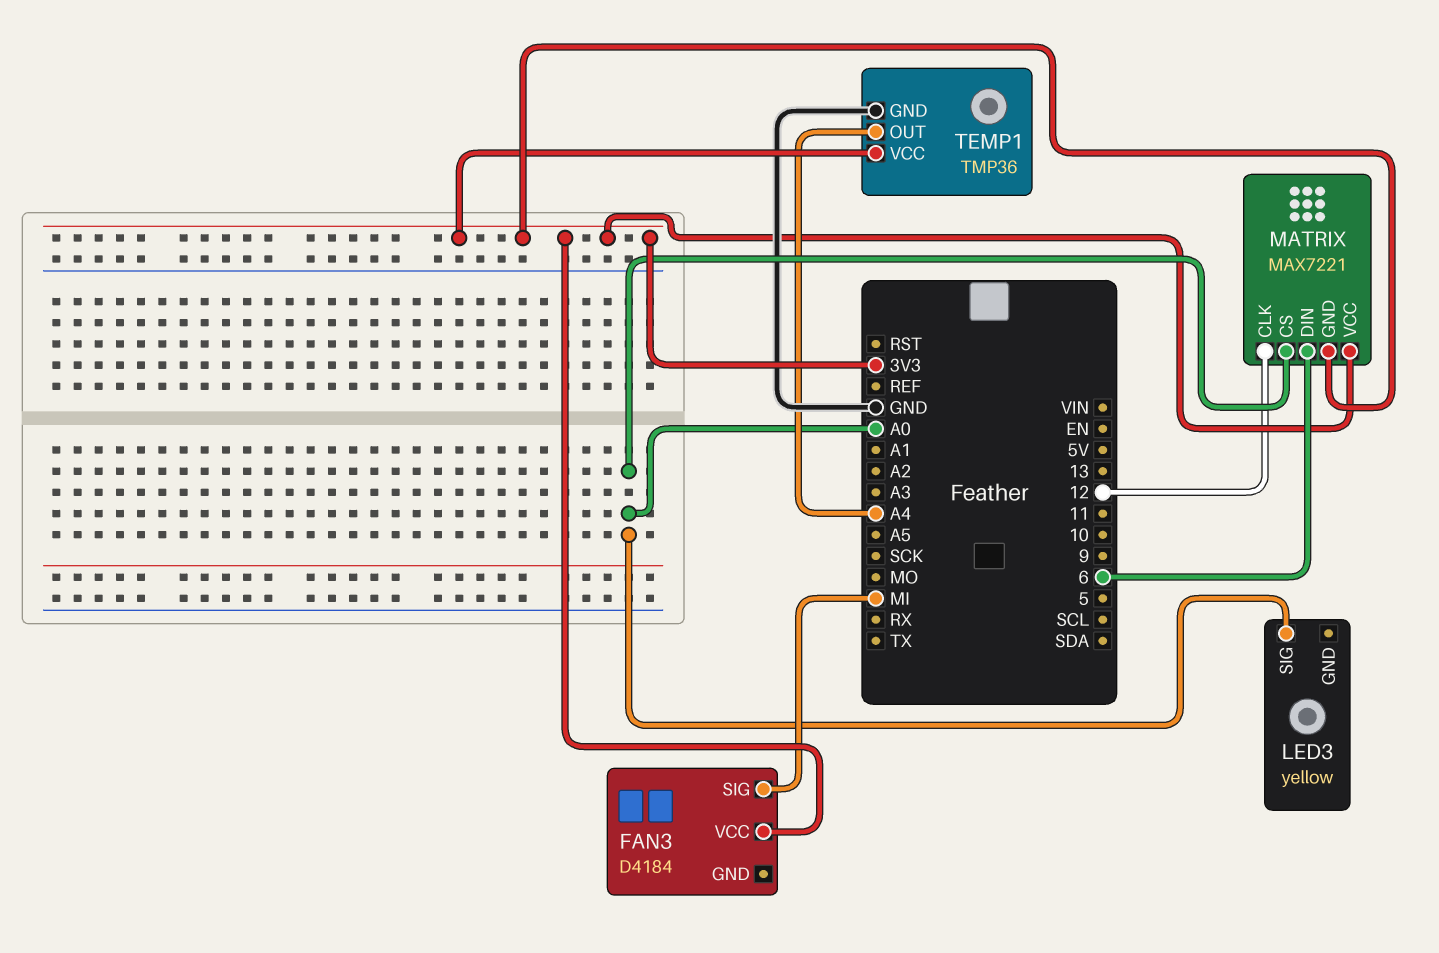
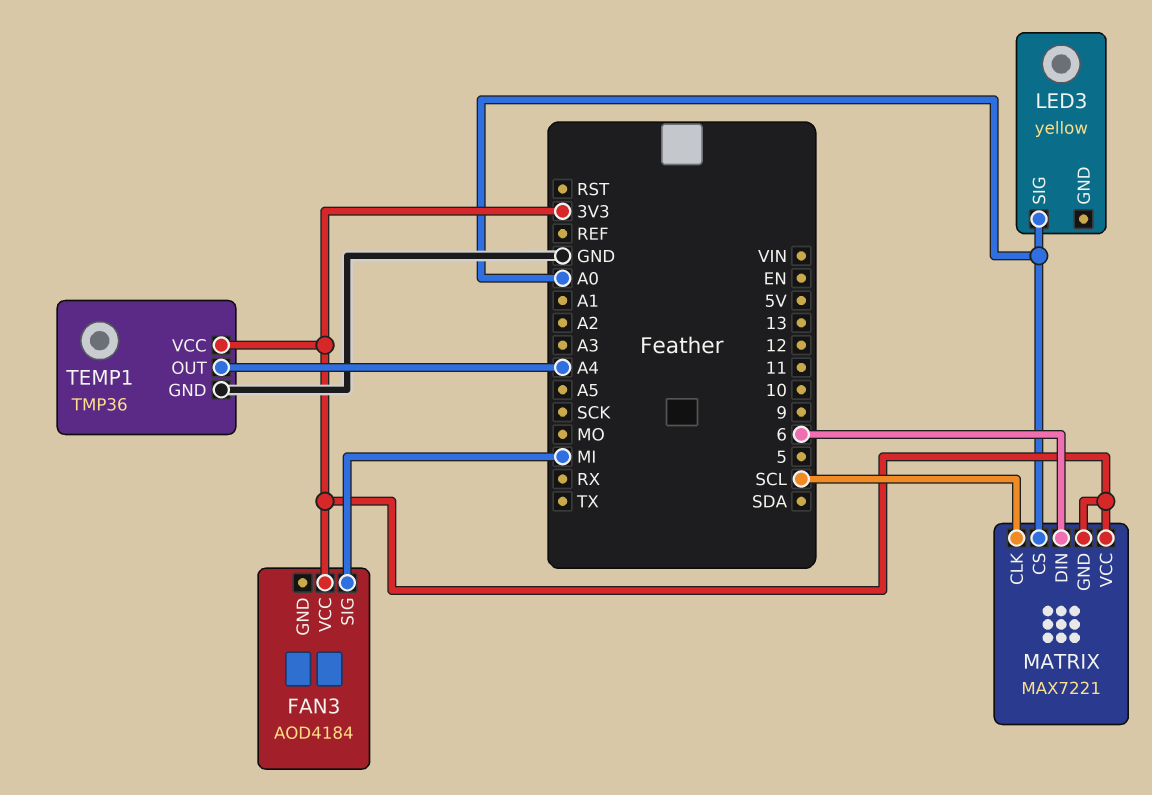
FAN3: D4184 -> AOD4184
MATRIX pin CLK: 12 -> SCL

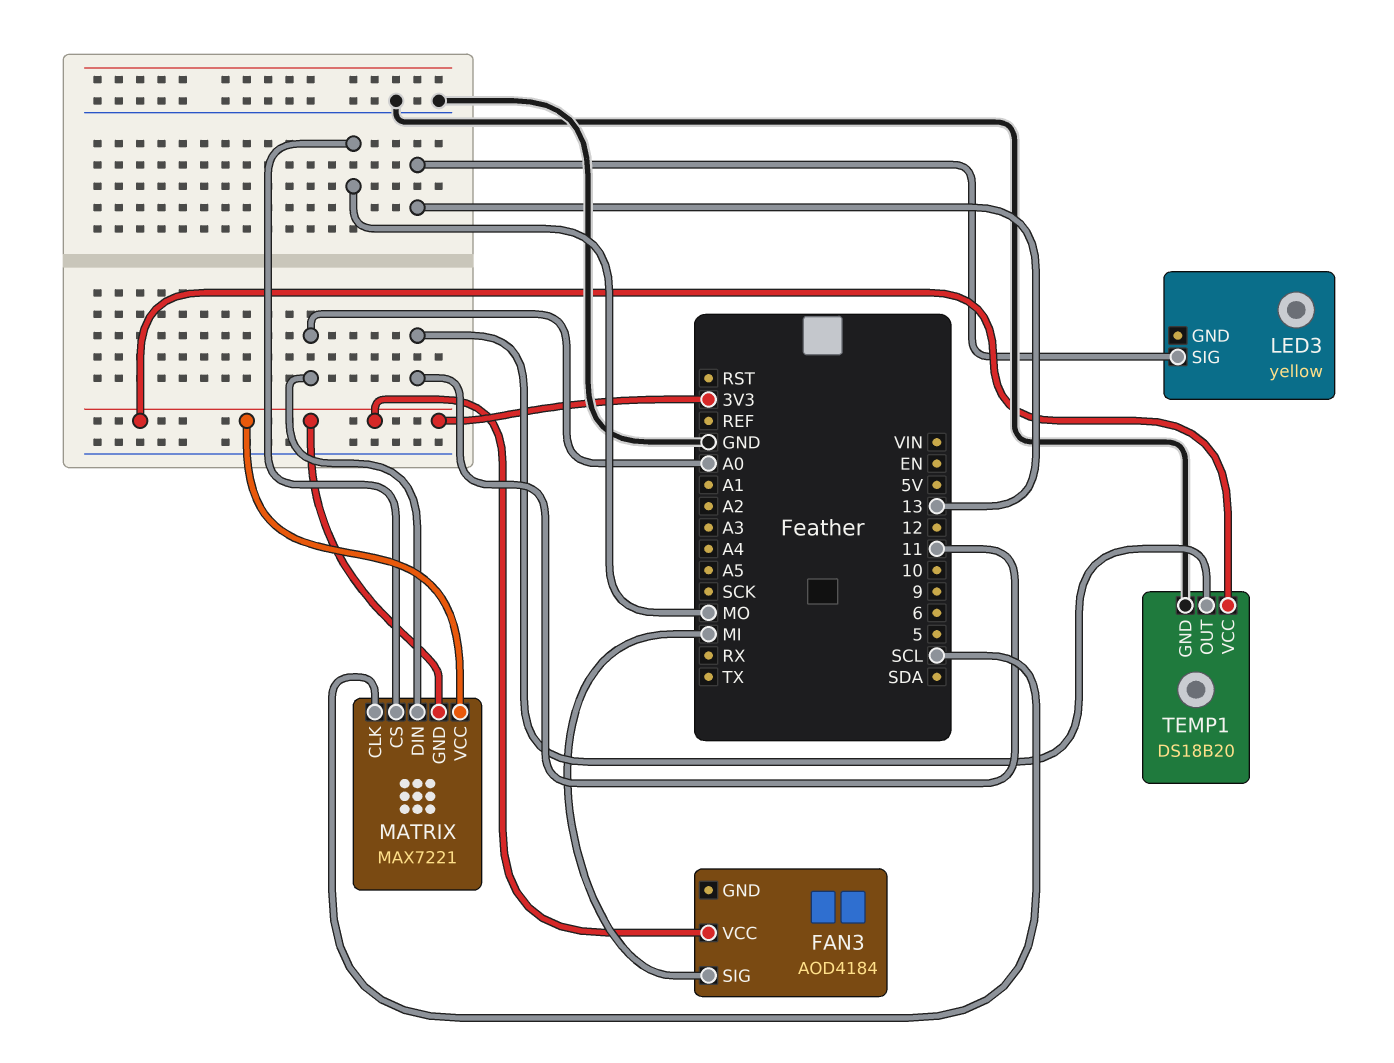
LED3 pin SIG: A0 -> 13
MATRIX pin CS: A0 -> MO
MATRIX pin DIN: 6 -> A0
TEMP1: TMP36 -> DS18B20
TEMP1 pin OUT: A4 -> 11

